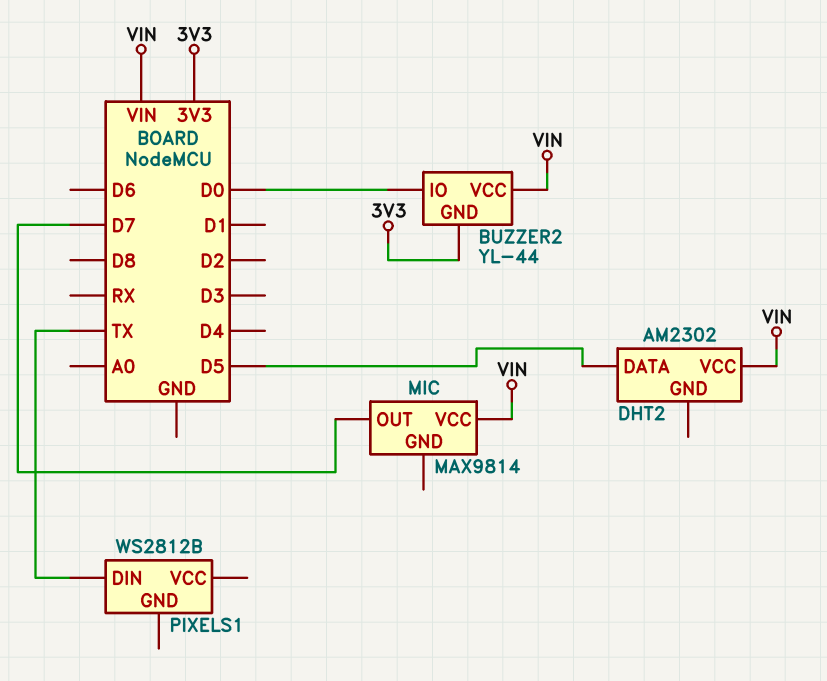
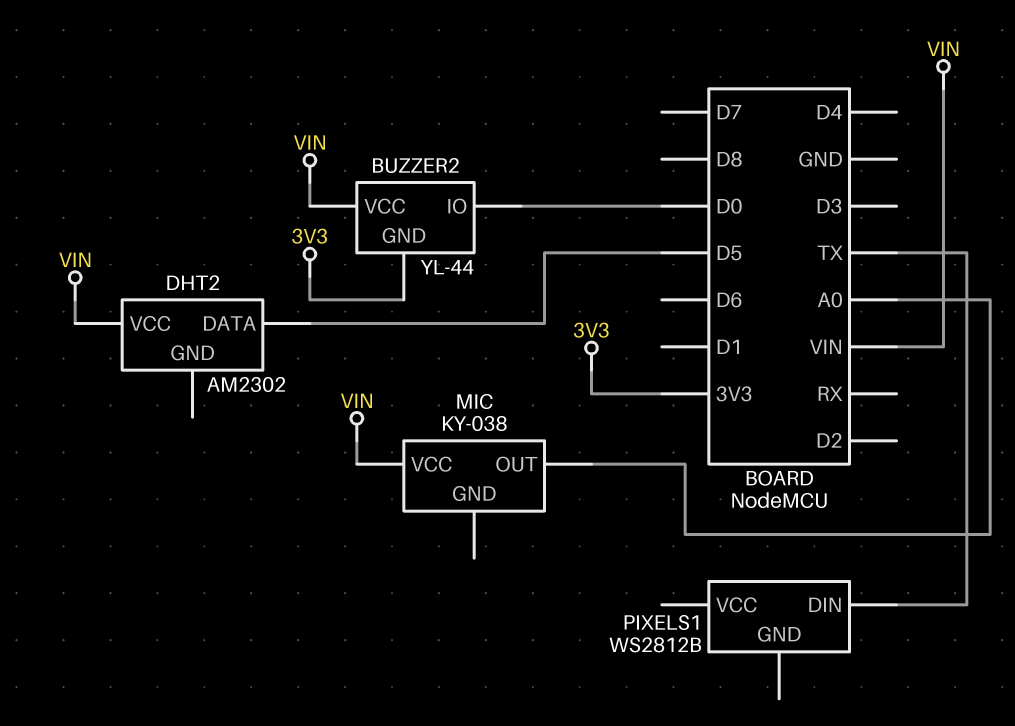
MIC: MAX9814 -> KY-038
MIC pin OUT: D7 -> A0

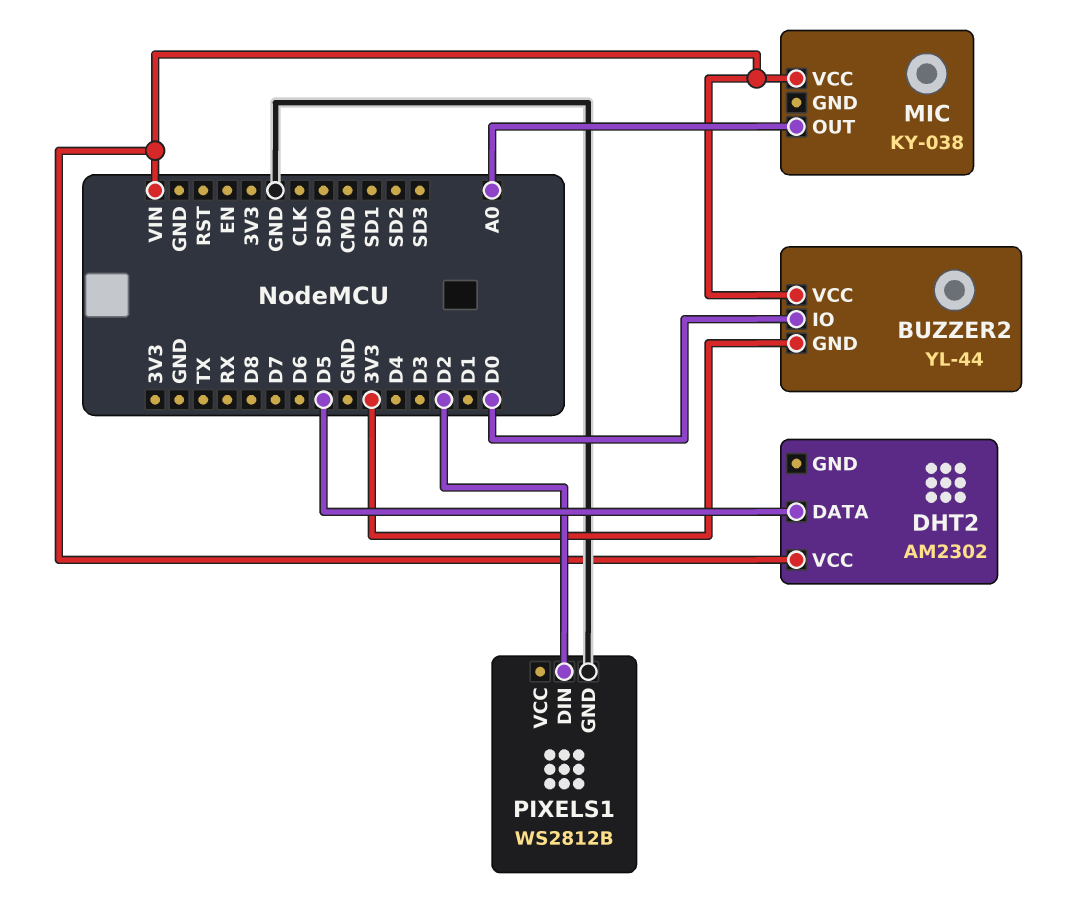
PIXELS1 pin DIN: TX -> D2
PIXELS1 pin GND: none -> GND

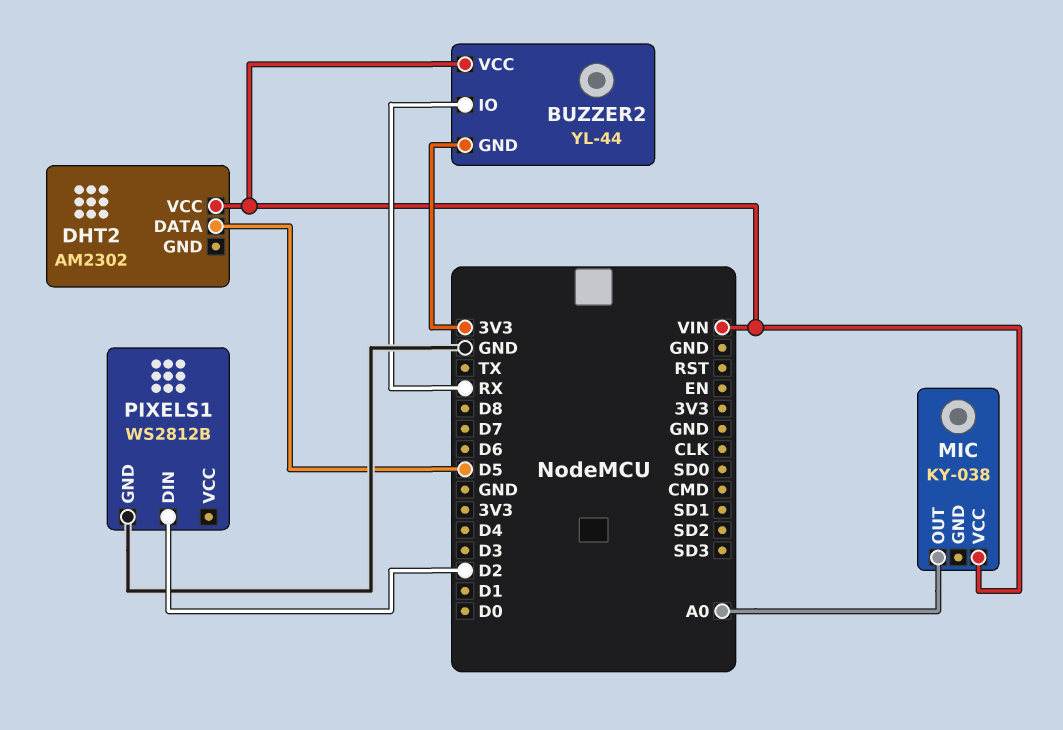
BUZZER2 pin IO: D0 -> RX

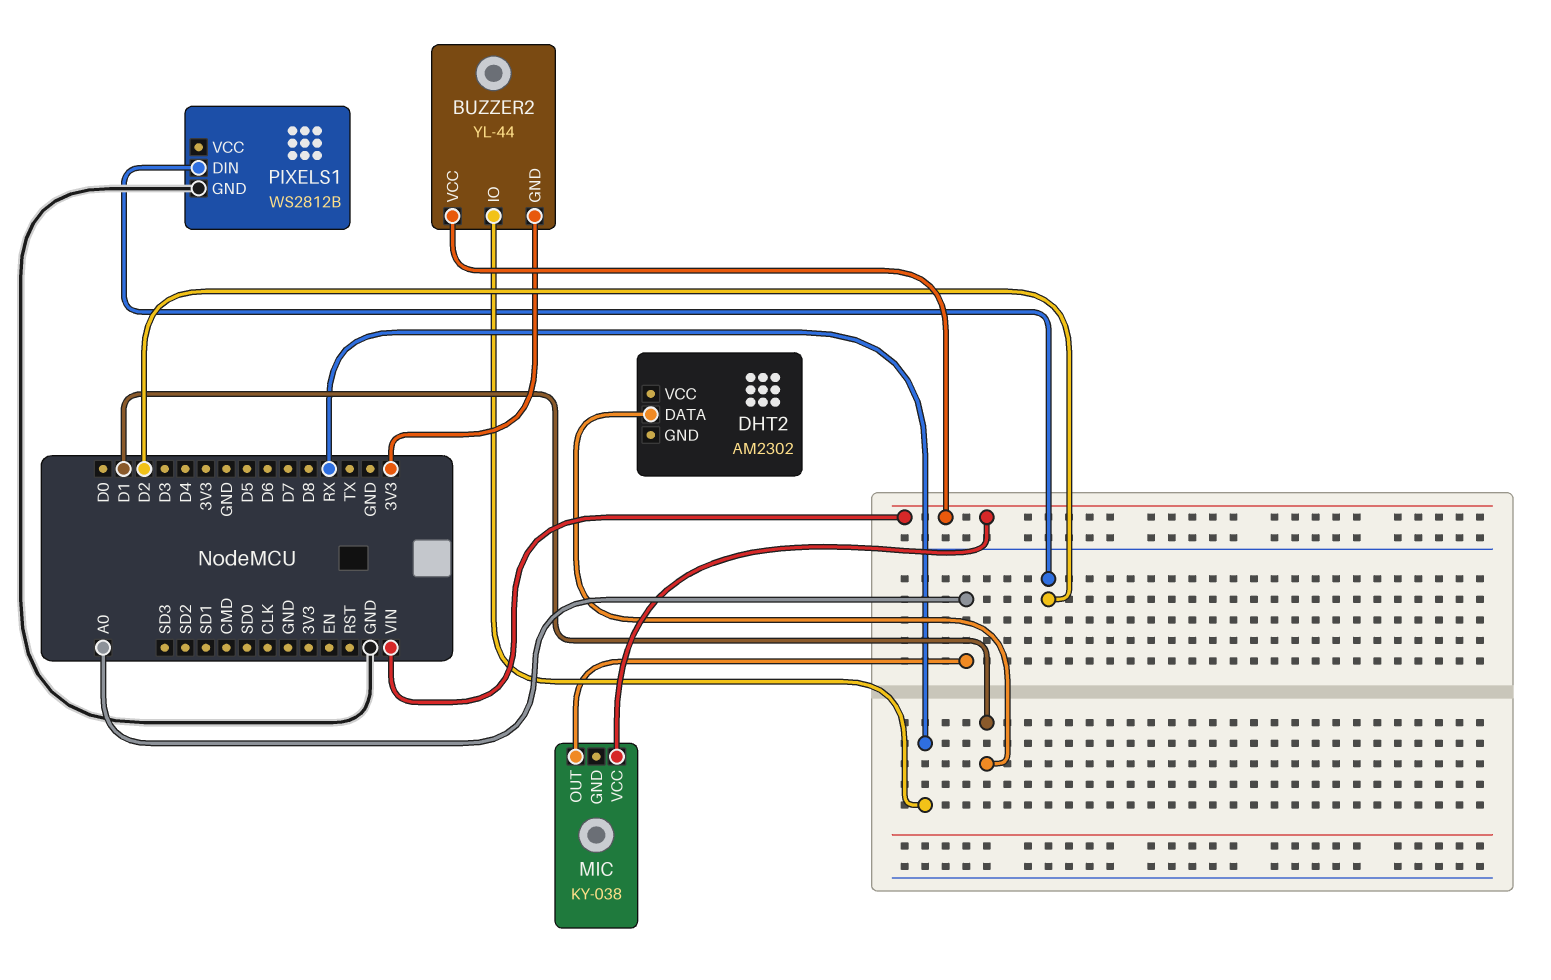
DHT2 pin DATA: D5 -> D1
DHT2 pin VCC: VIN -> none

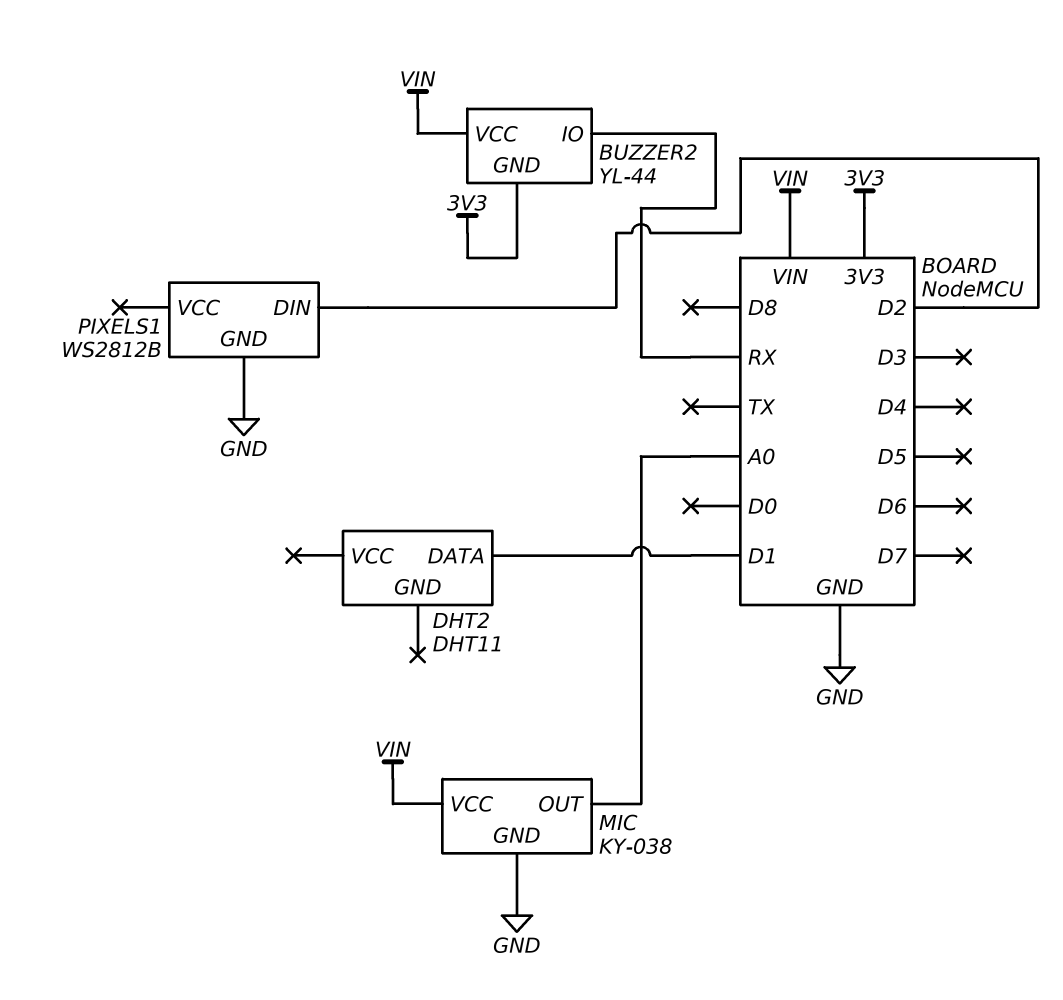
DHT2: AM2302 -> DHT11
MIC pin GND: none -> GND

